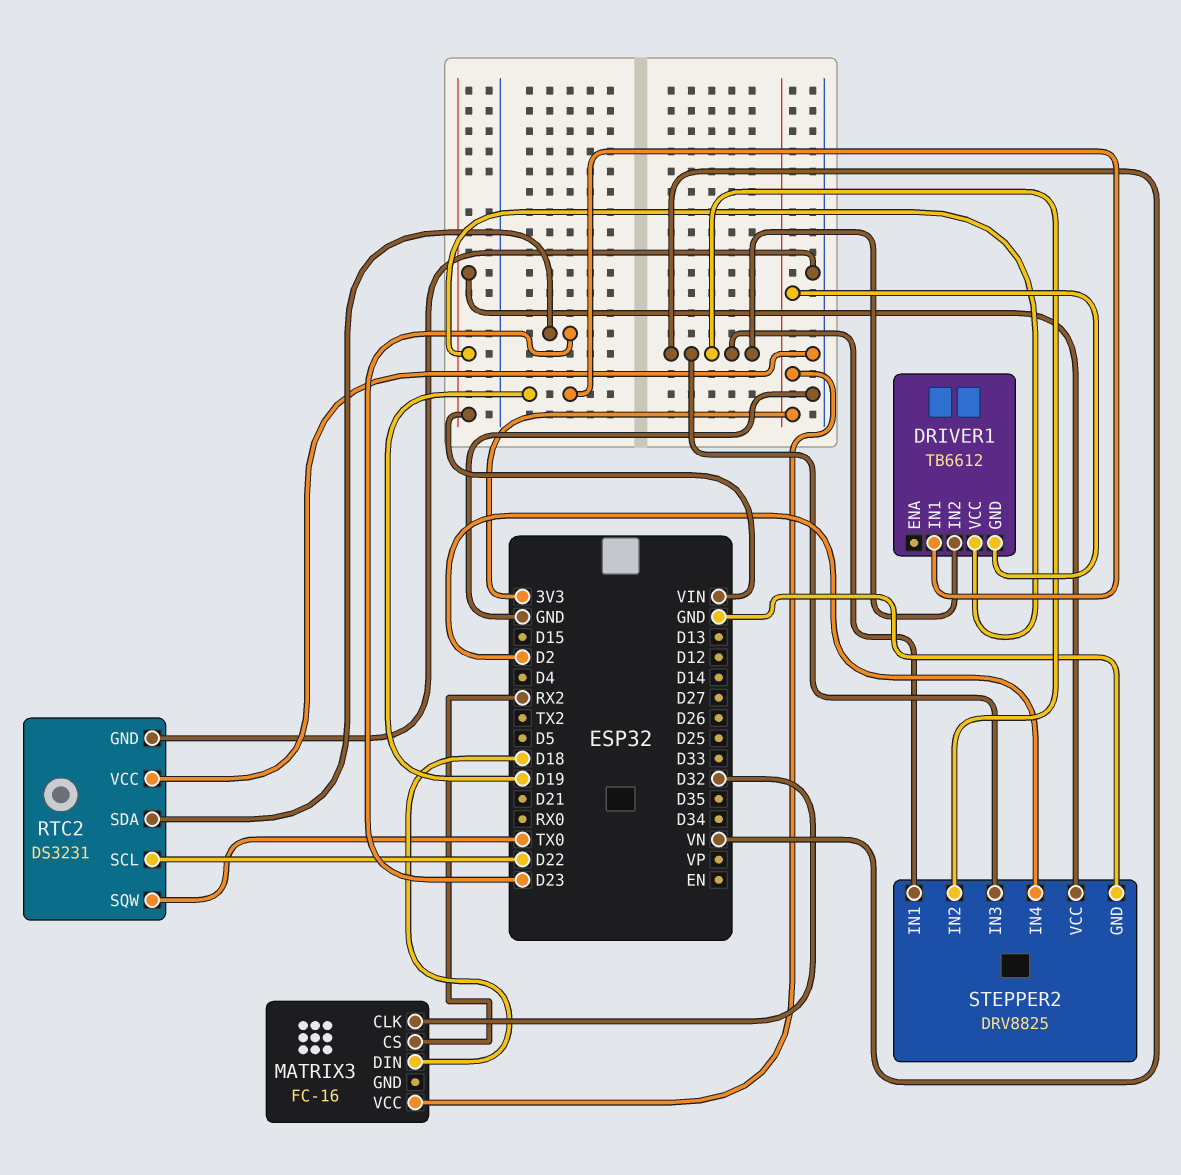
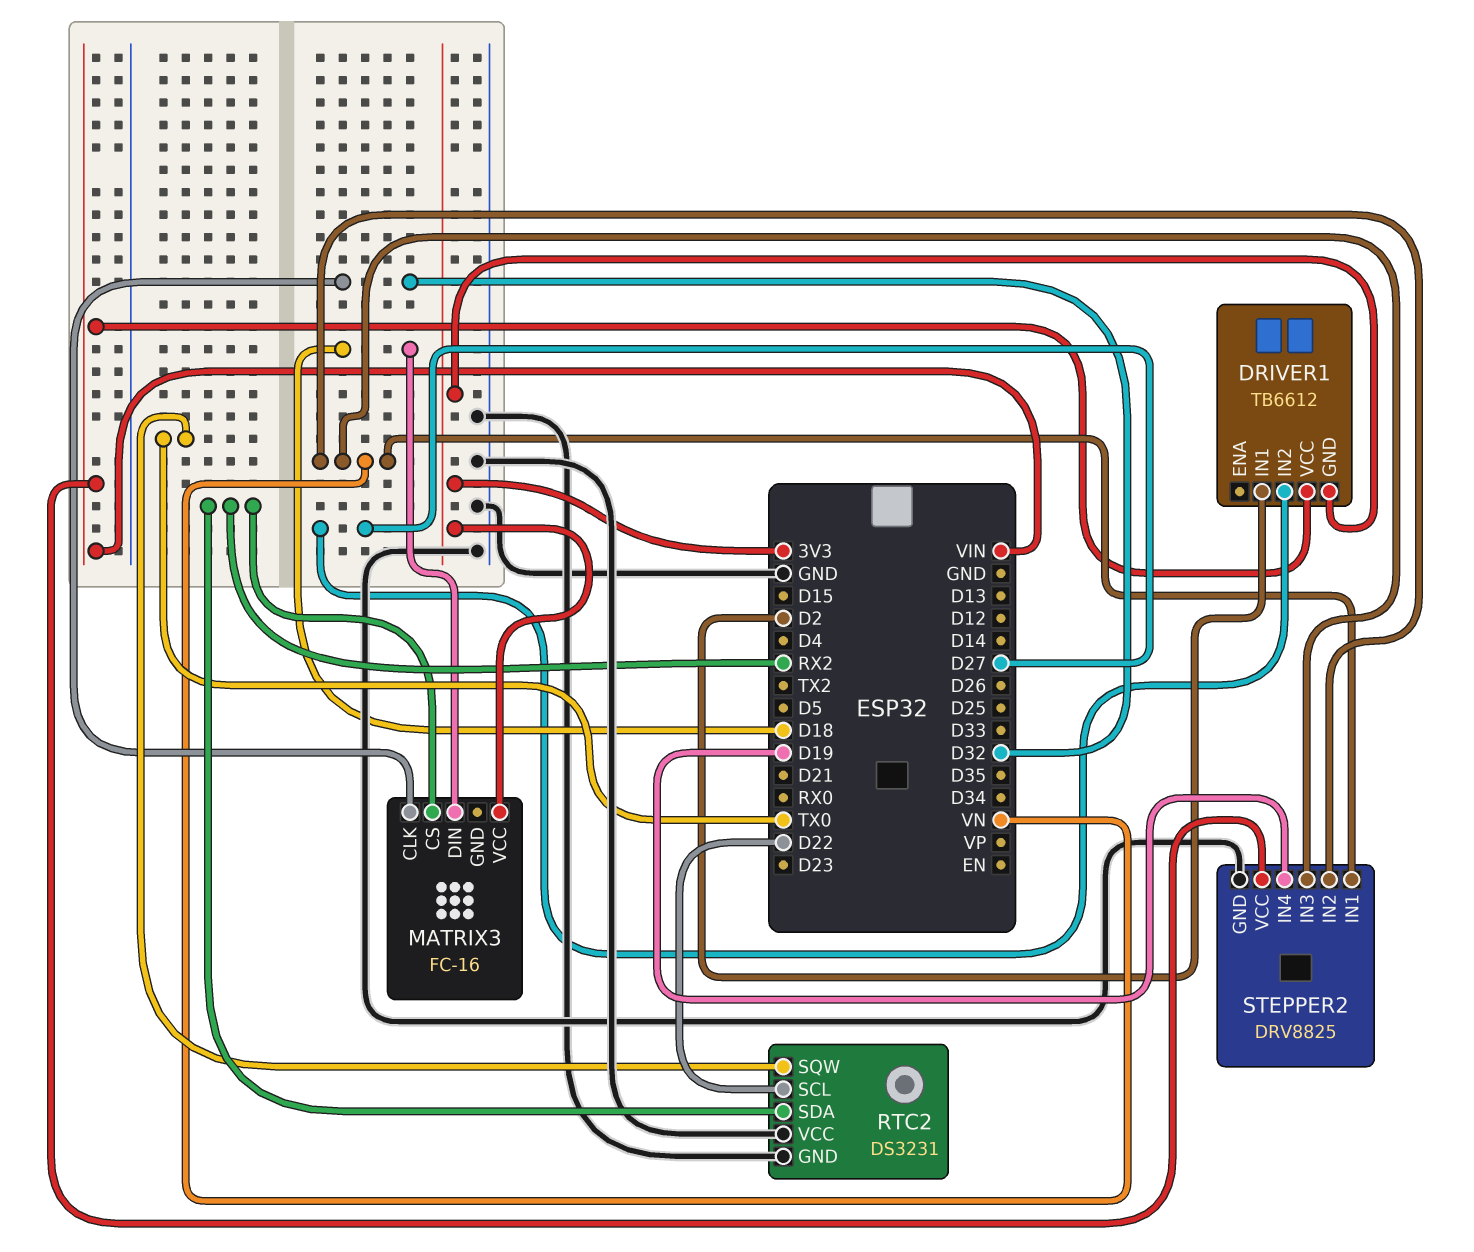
DRIVER1 pin IN1: D19 -> D2
DRIVER1 pin IN2: VN -> D27
RTC2 pin SDA: D23 -> RX2
STEPPER2 pin IN4: D2 -> D19

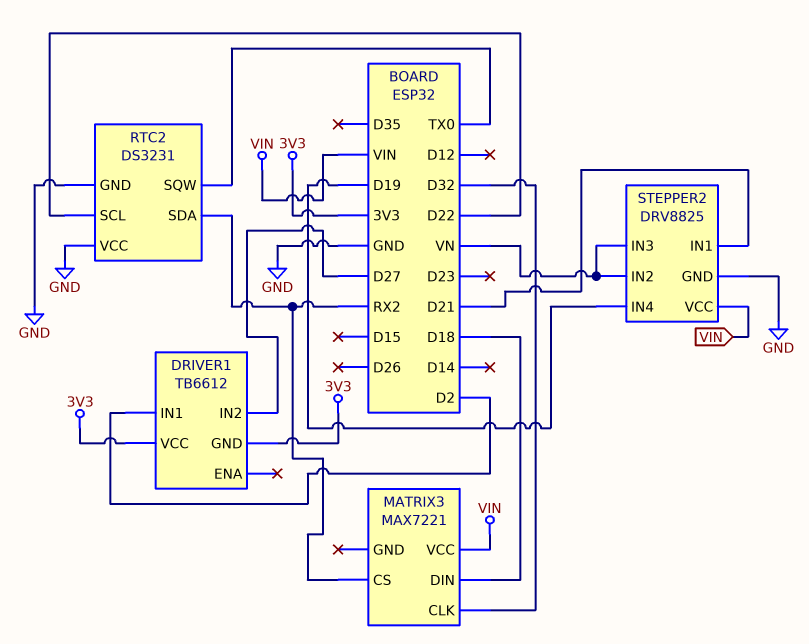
DRIVER1 pin VCC: VIN -> 3V3
MATRIX3: FC-16 -> MAX7221
MATRIX3 pin VCC: 3V3 -> VIN
STEPPER2 pin IN1: VN -> D21

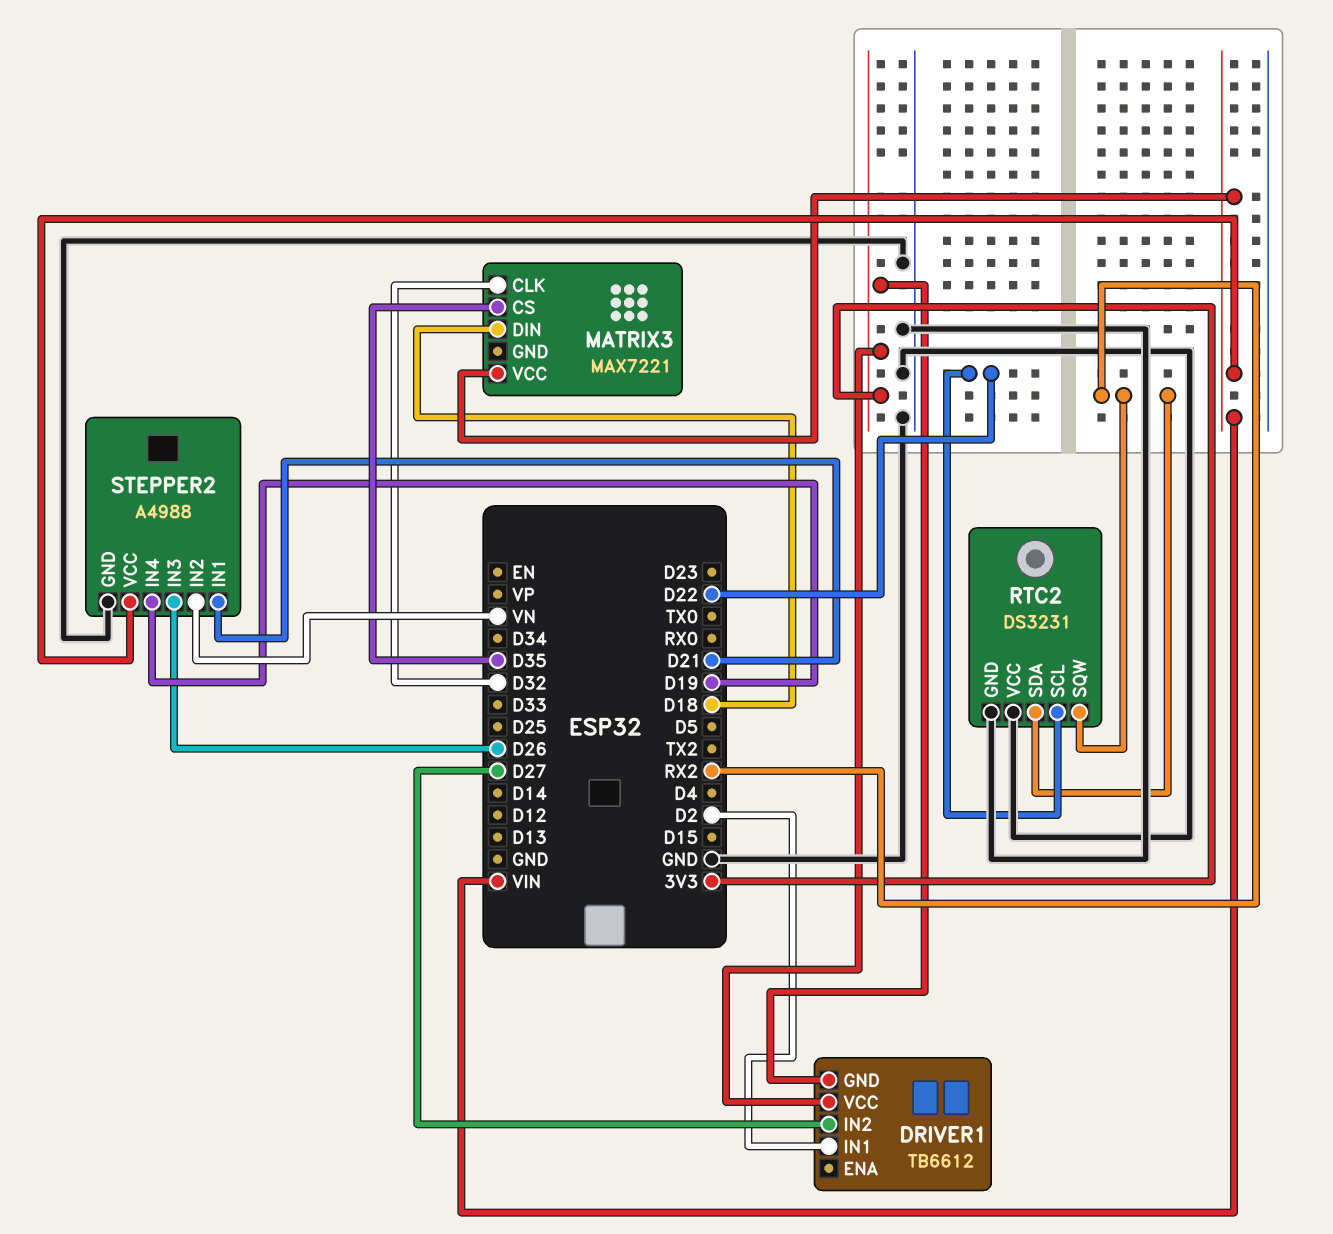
MATRIX3 pin CS: RX2 -> D35
RTC2 pin SQW: TX0 -> RX2
STEPPER2: DRV8825 -> A4988
STEPPER2 pin IN3: VN -> D26

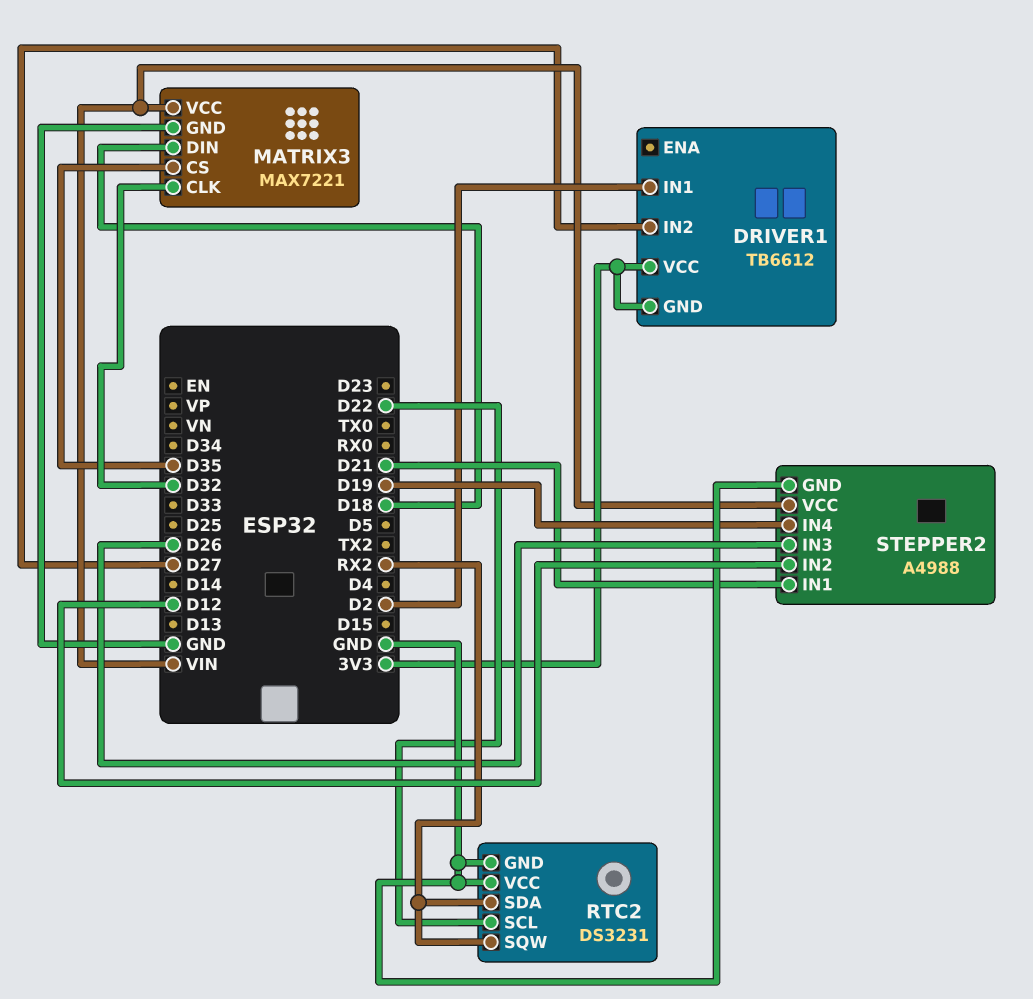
MATRIX3 pin GND: none -> GND
STEPPER2 pin IN2: VN -> D12

